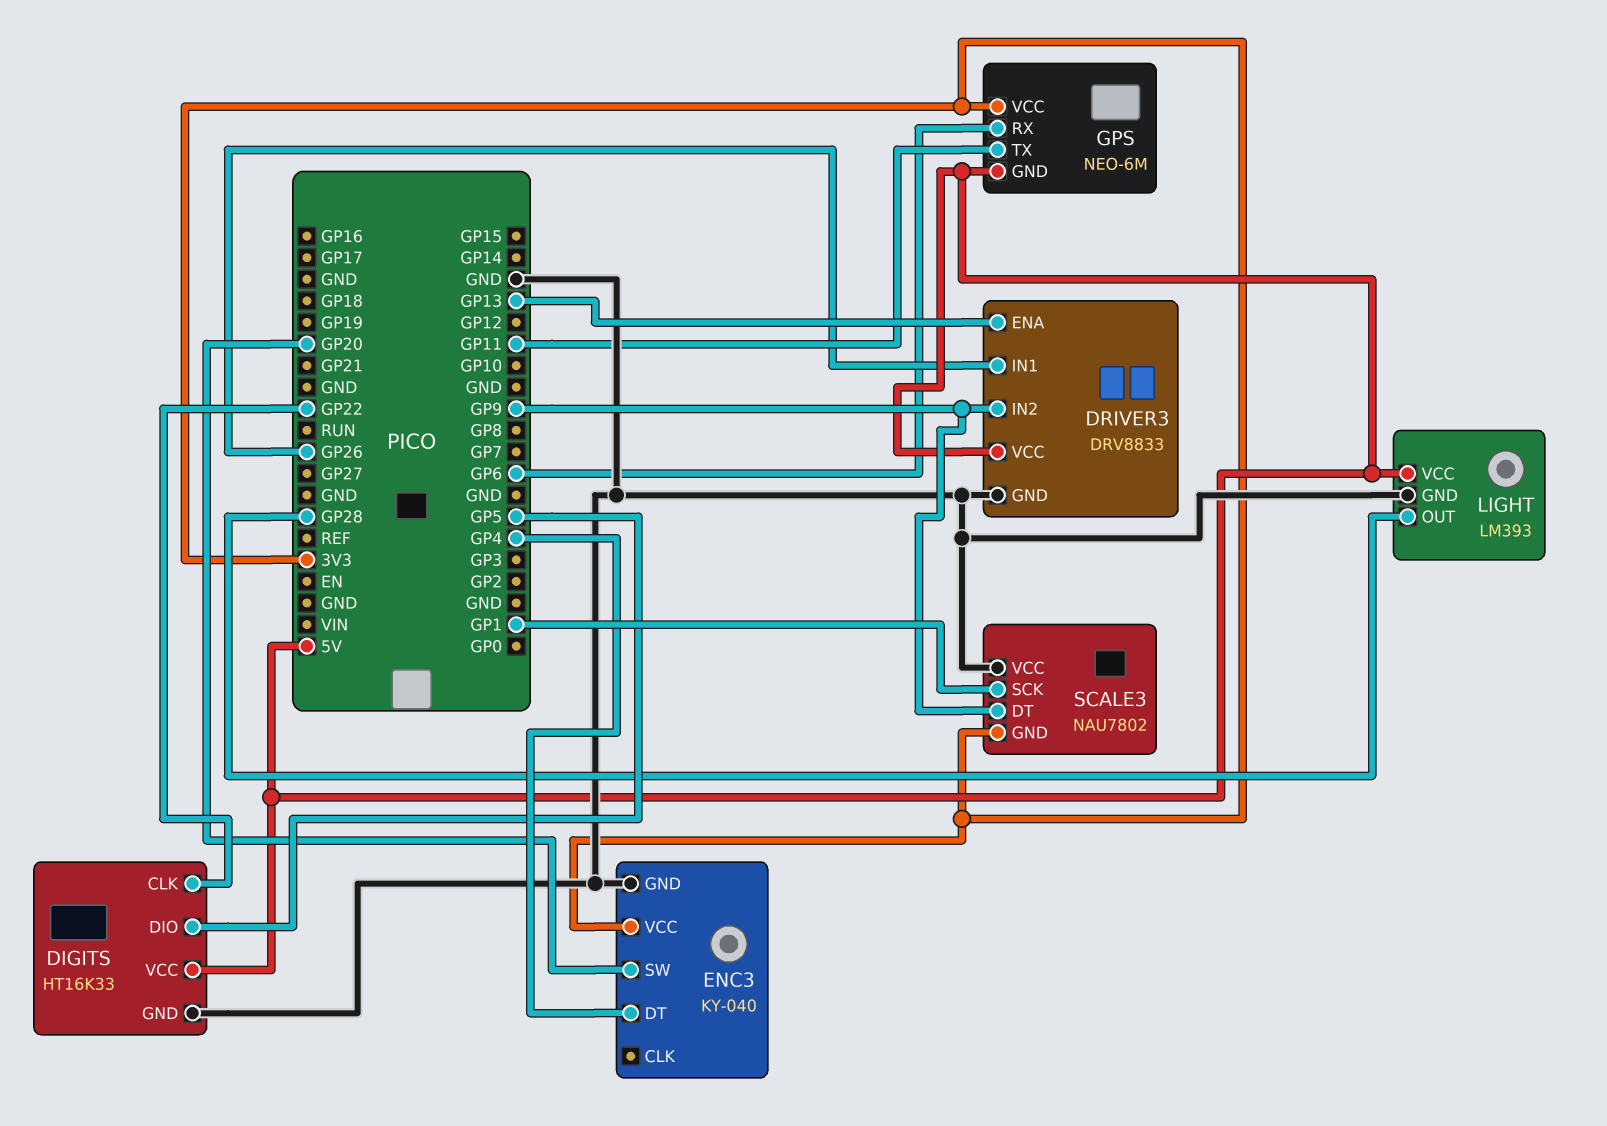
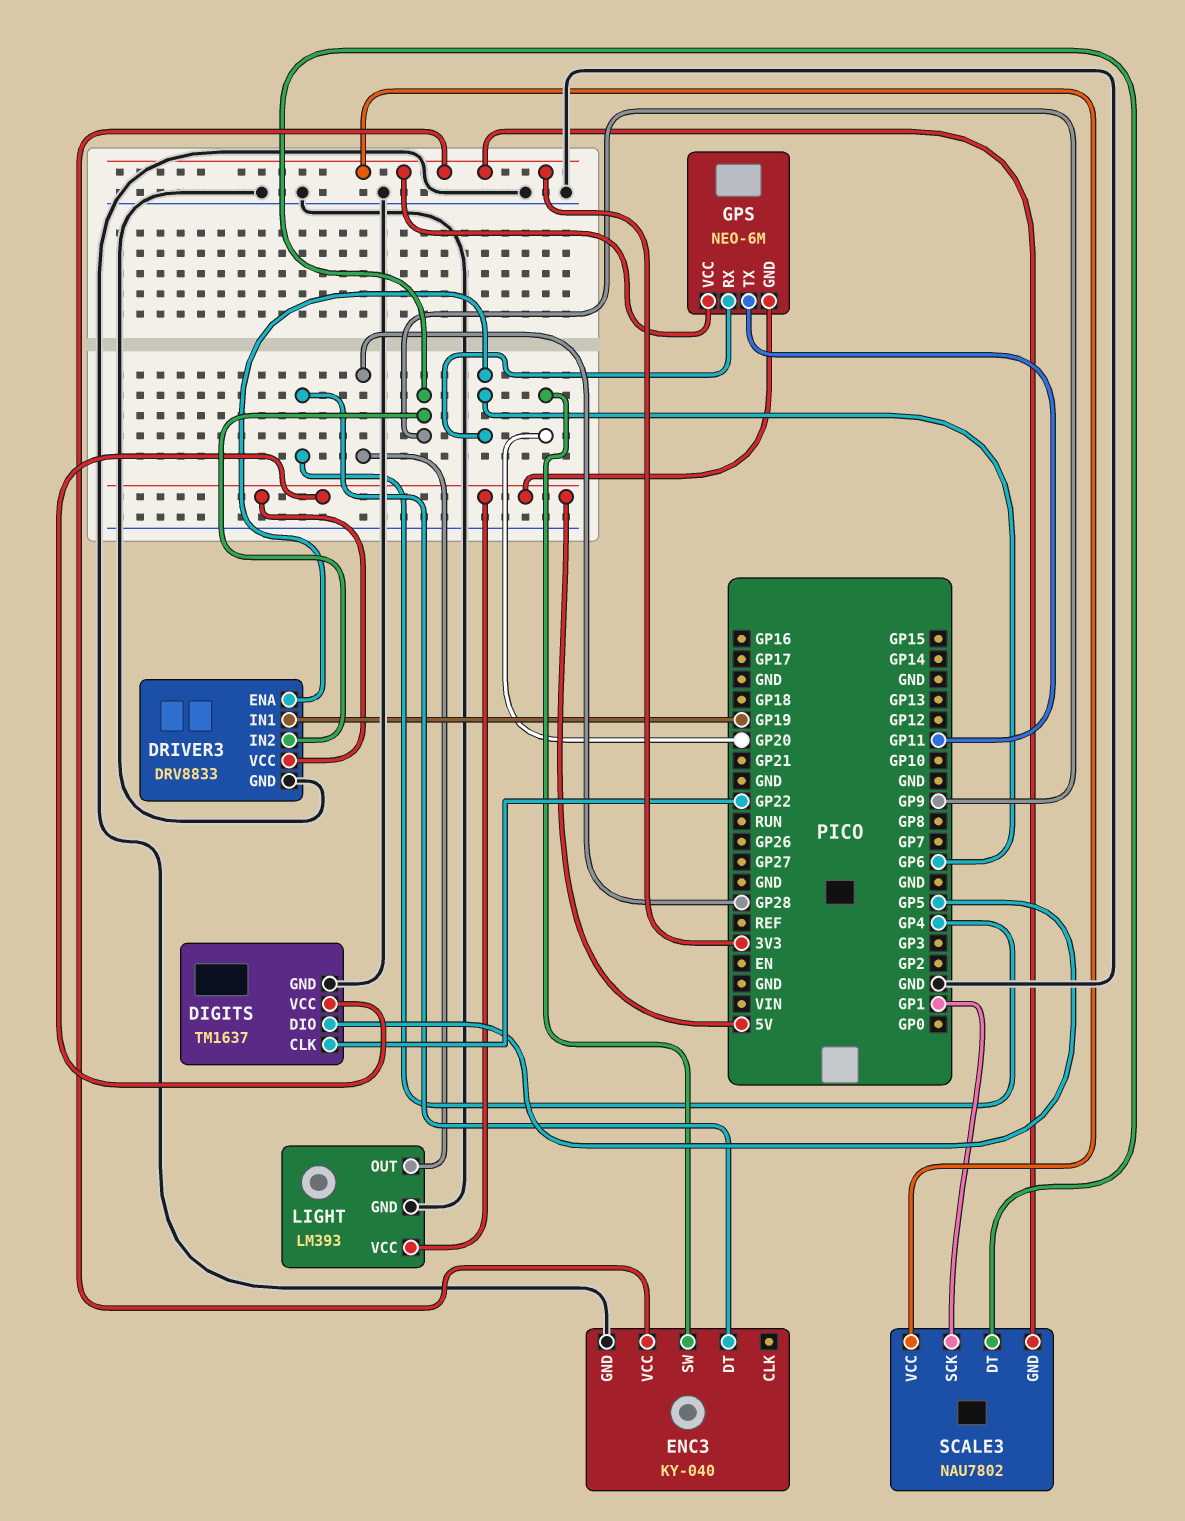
DIGITS: HT16K33 -> TM1637
DRIVER3 pin ENA: GP13 -> GP6
DRIVER3 pin IN1: GP26 -> GP19
SCALE3 pin VCC: GND -> 3V3

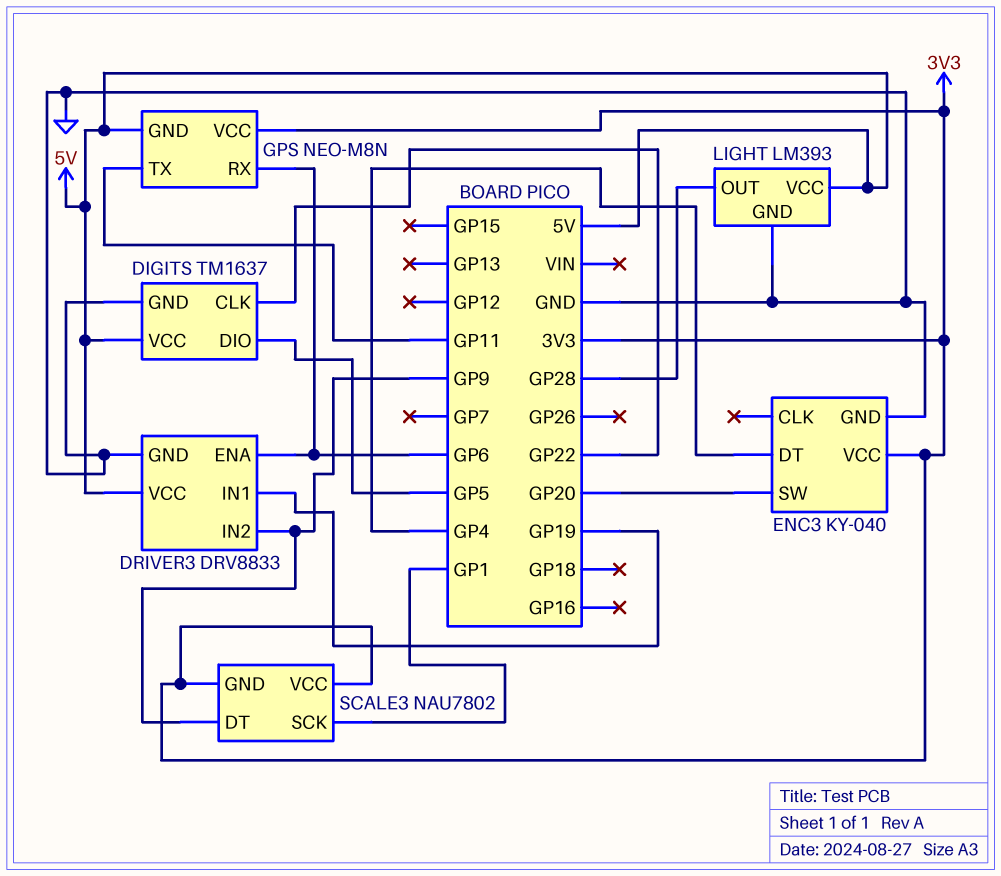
GPS: NEO-6M -> NEO-M8N

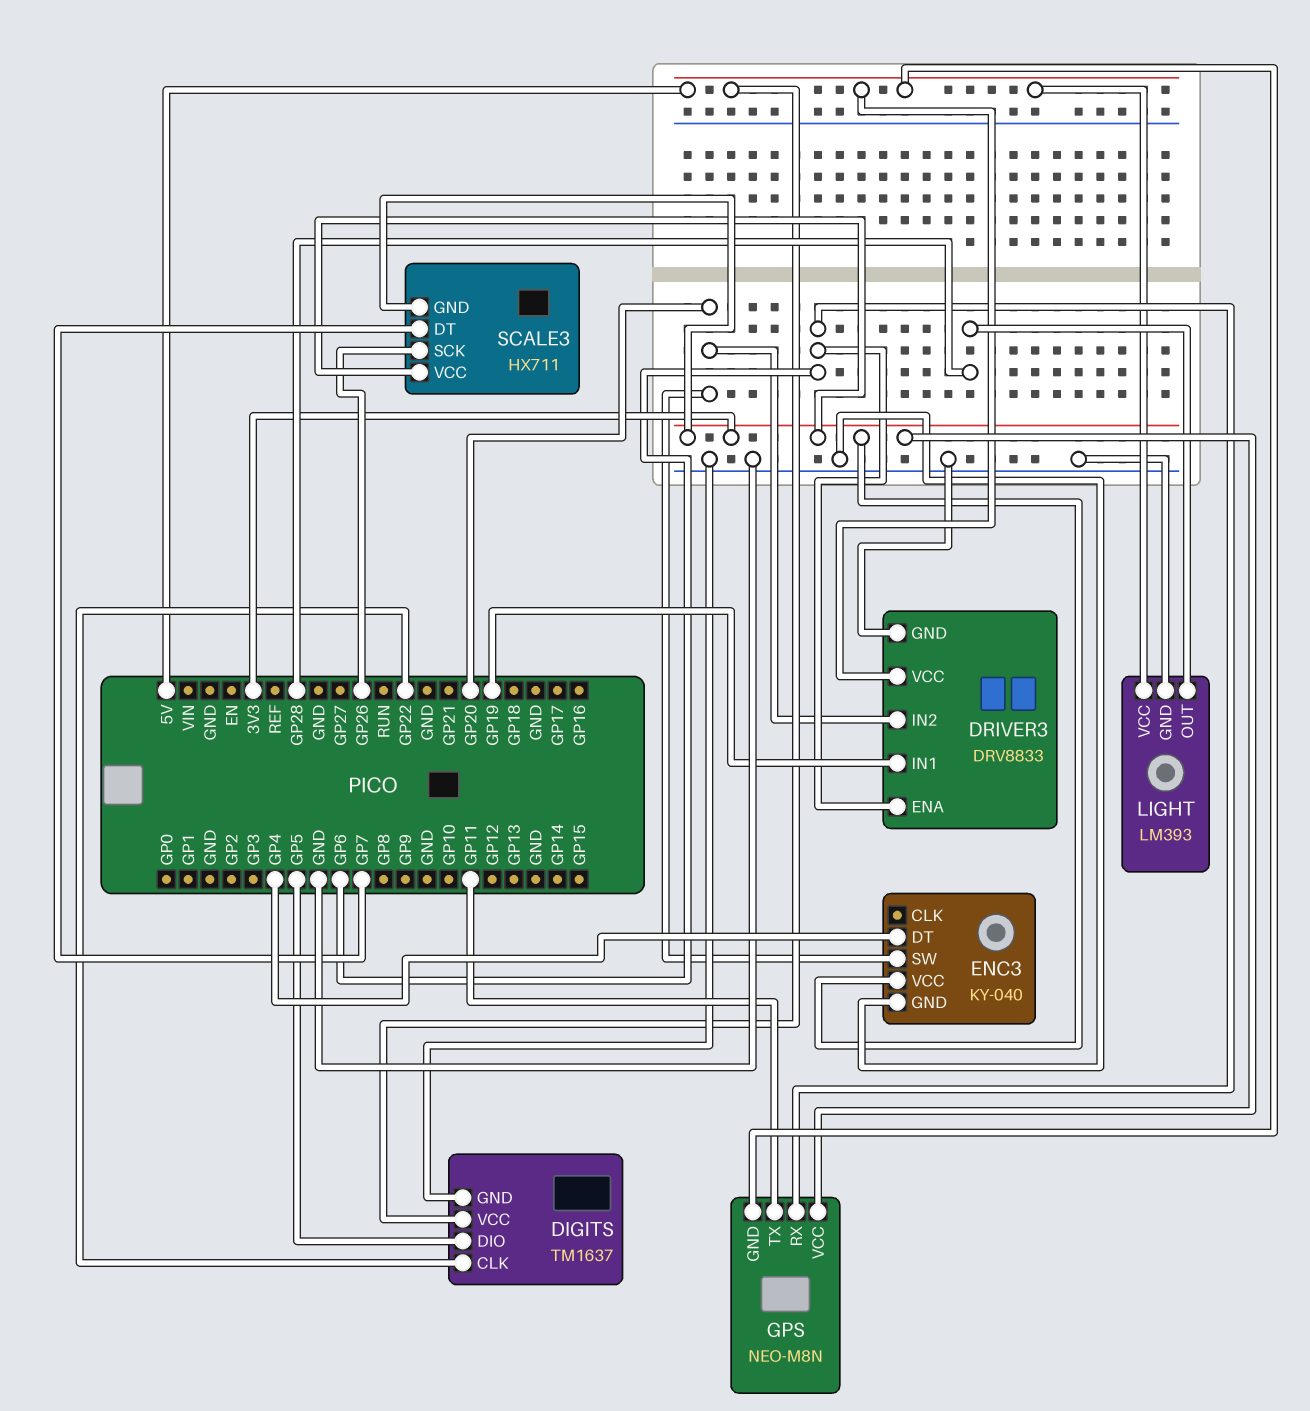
DRIVER3 pin IN2: GP9 -> GP20
SCALE3: NAU7802 -> HX711
SCALE3 pin DT: GP9 -> GP7
SCALE3 pin SCK: GP1 -> GP26

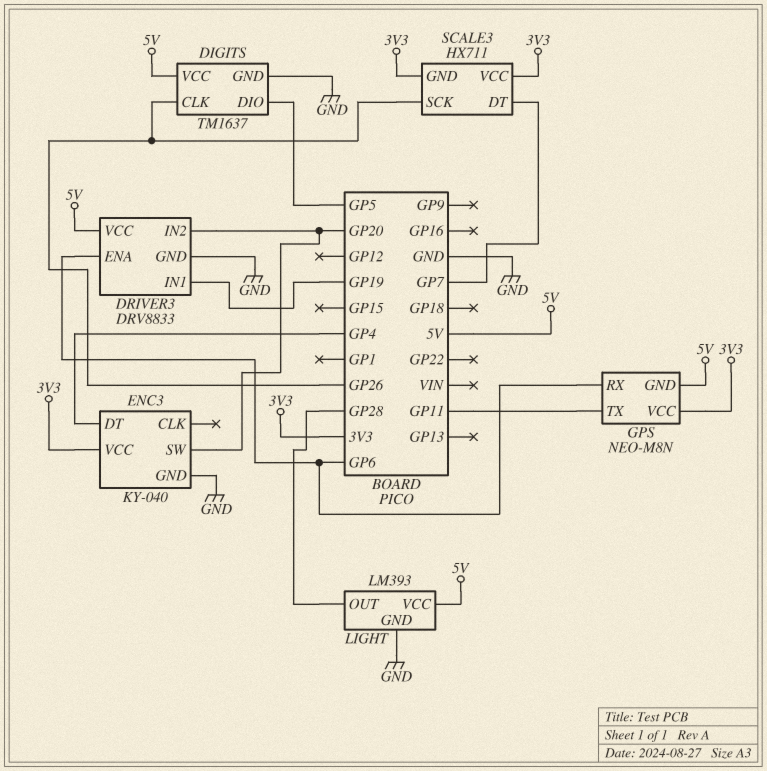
DIGITS pin CLK: GP22 -> GP26

